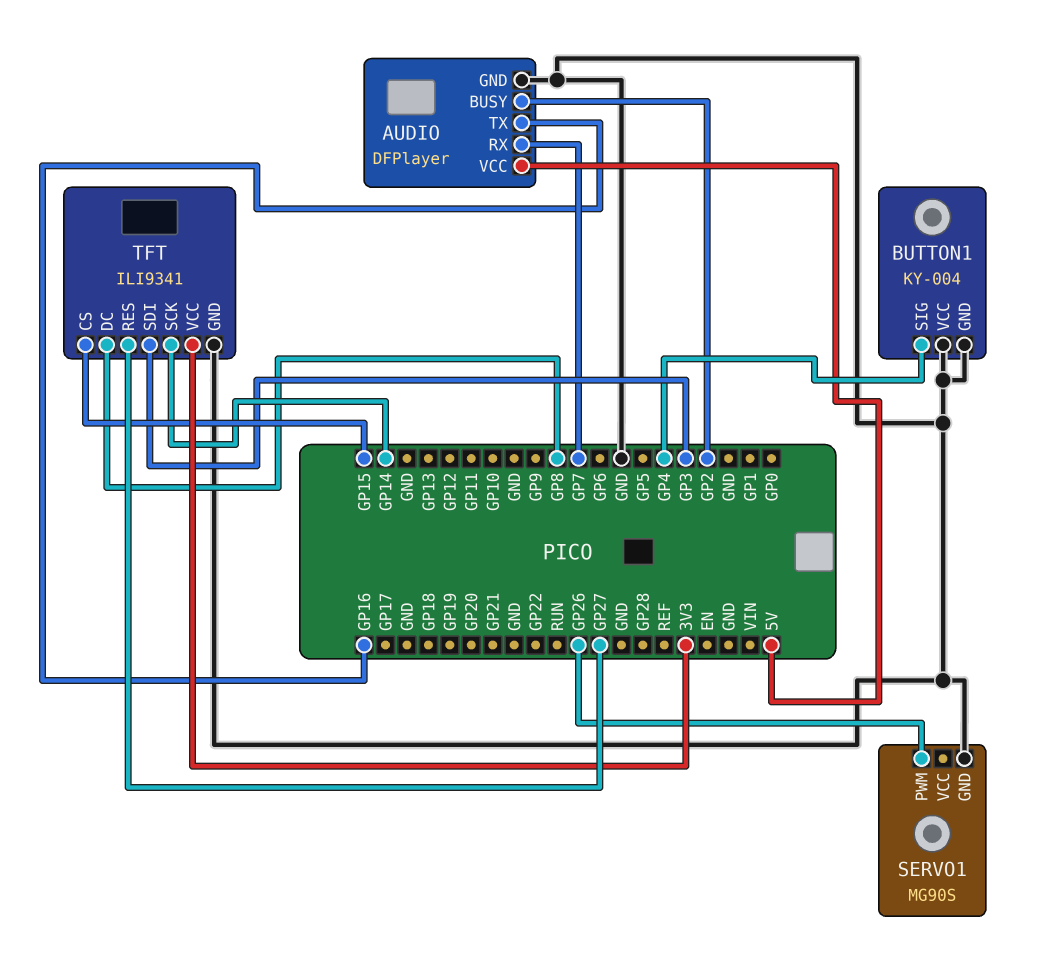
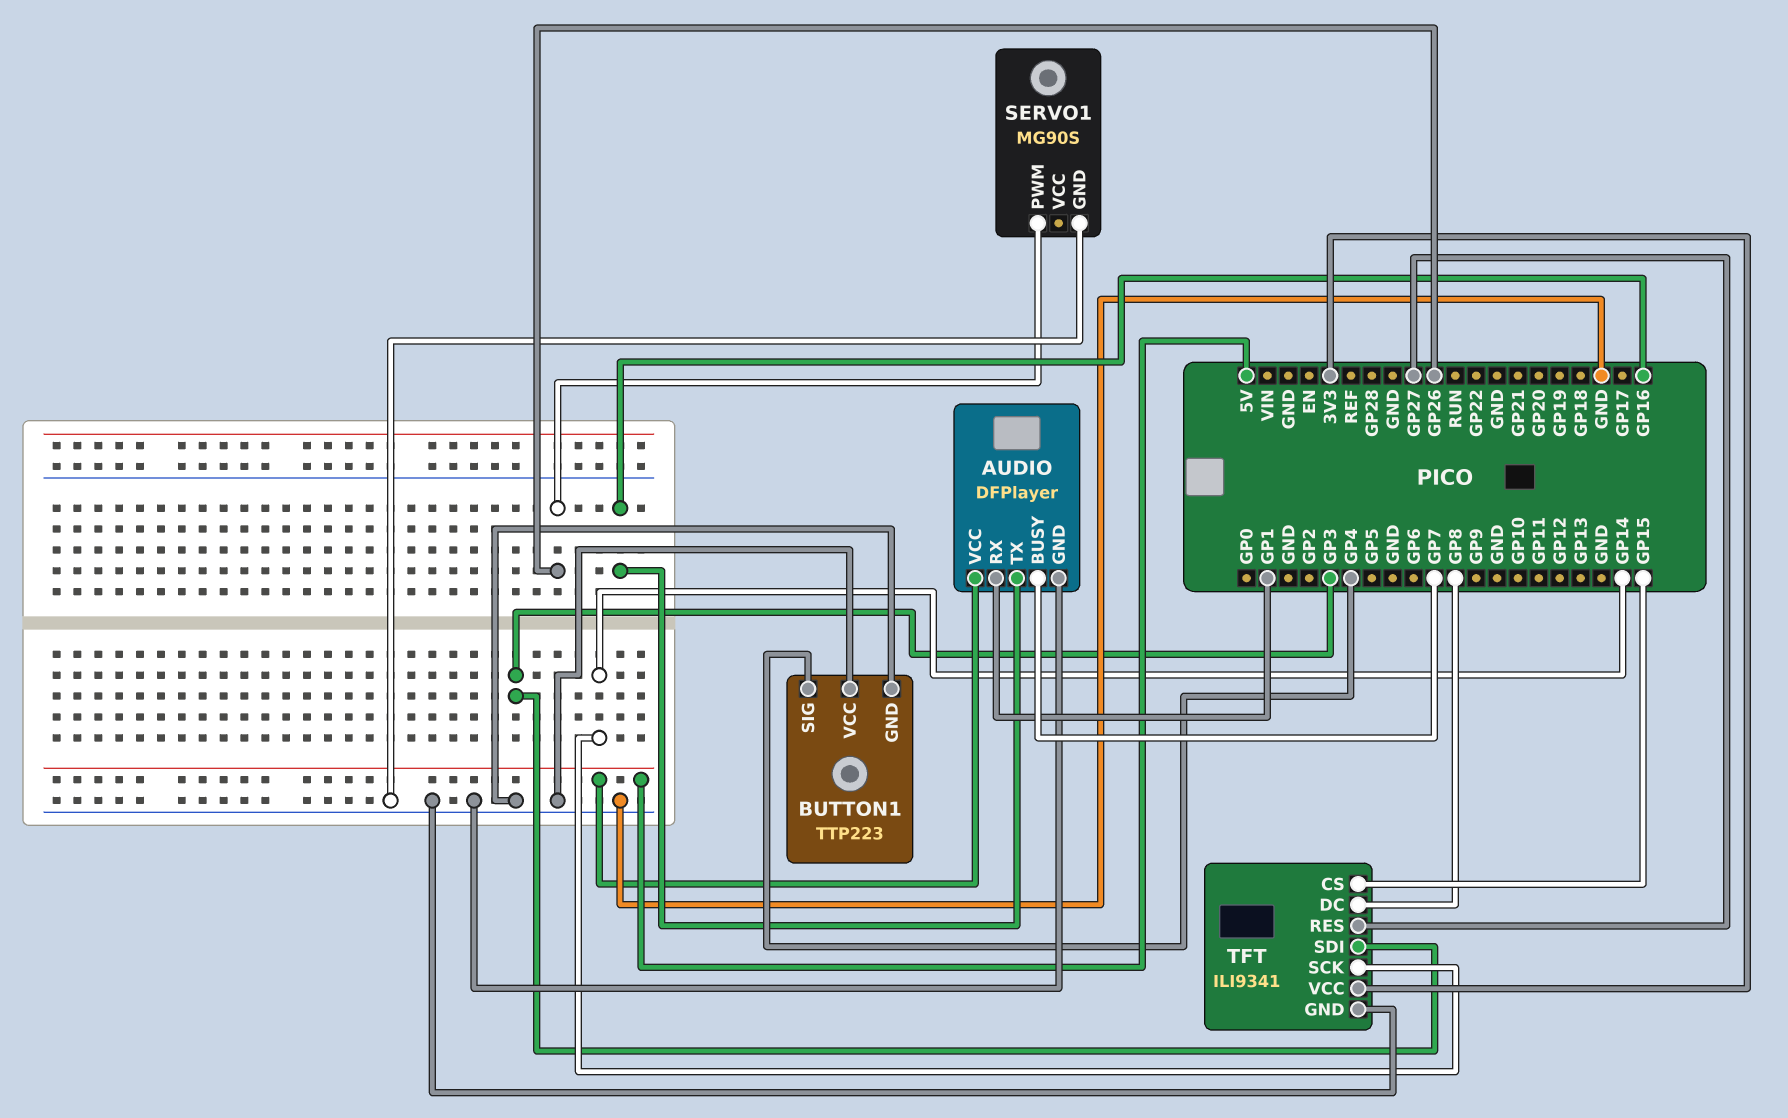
AUDIO pin BUSY: GP2 -> GP7
AUDIO pin RX: GP7 -> GP1
BUTTON1: KY-004 -> TTP223

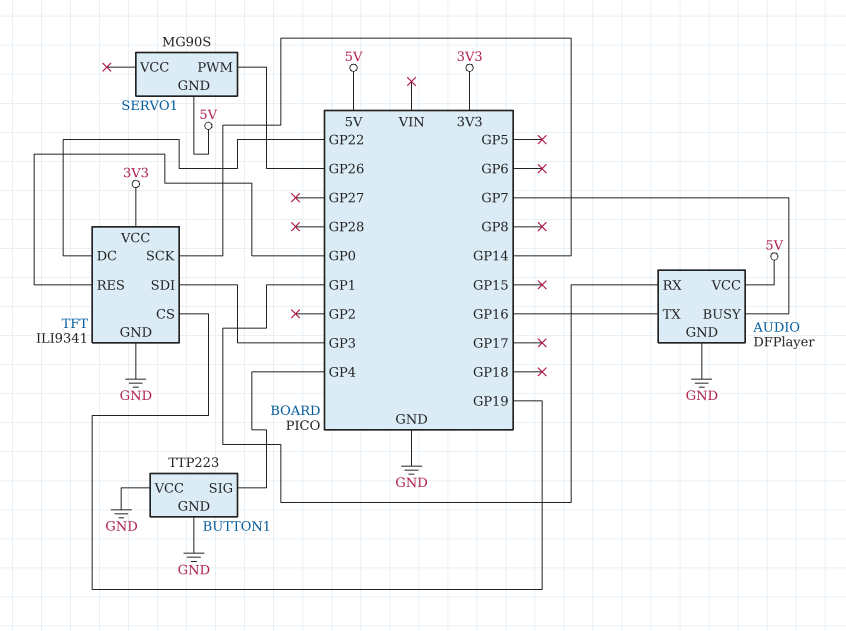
SERVO1 pin GND: GND -> 5V
TFT pin CS: GP15 -> GP19
TFT pin DC: GP8 -> GP22
TFT pin RES: GP27 -> GP0

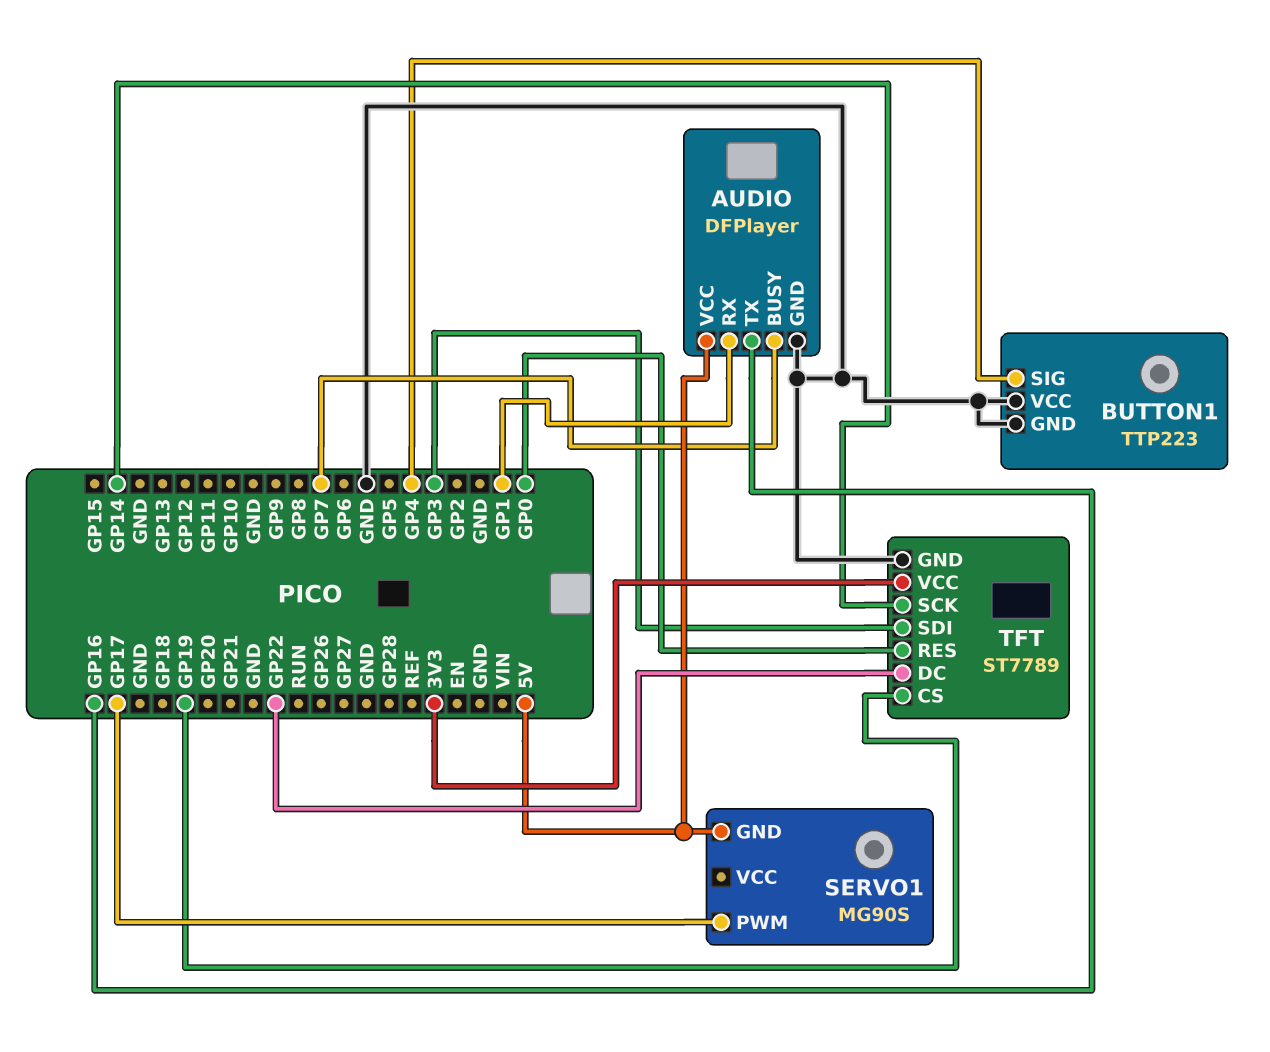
SERVO1 pin PWM: GP26 -> GP17
TFT: ILI9341 -> ST7789

